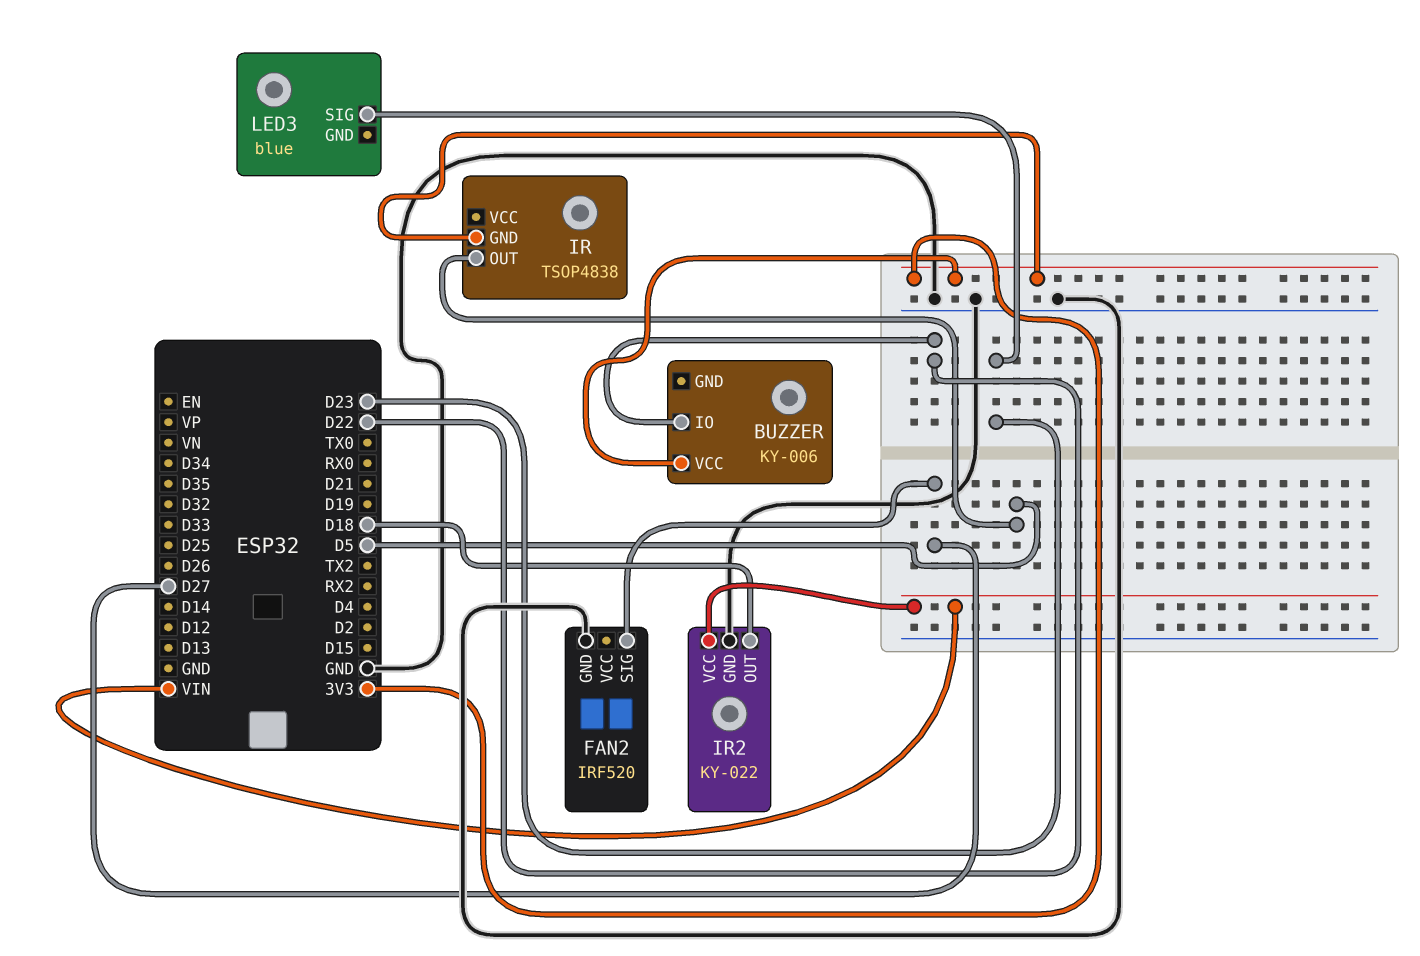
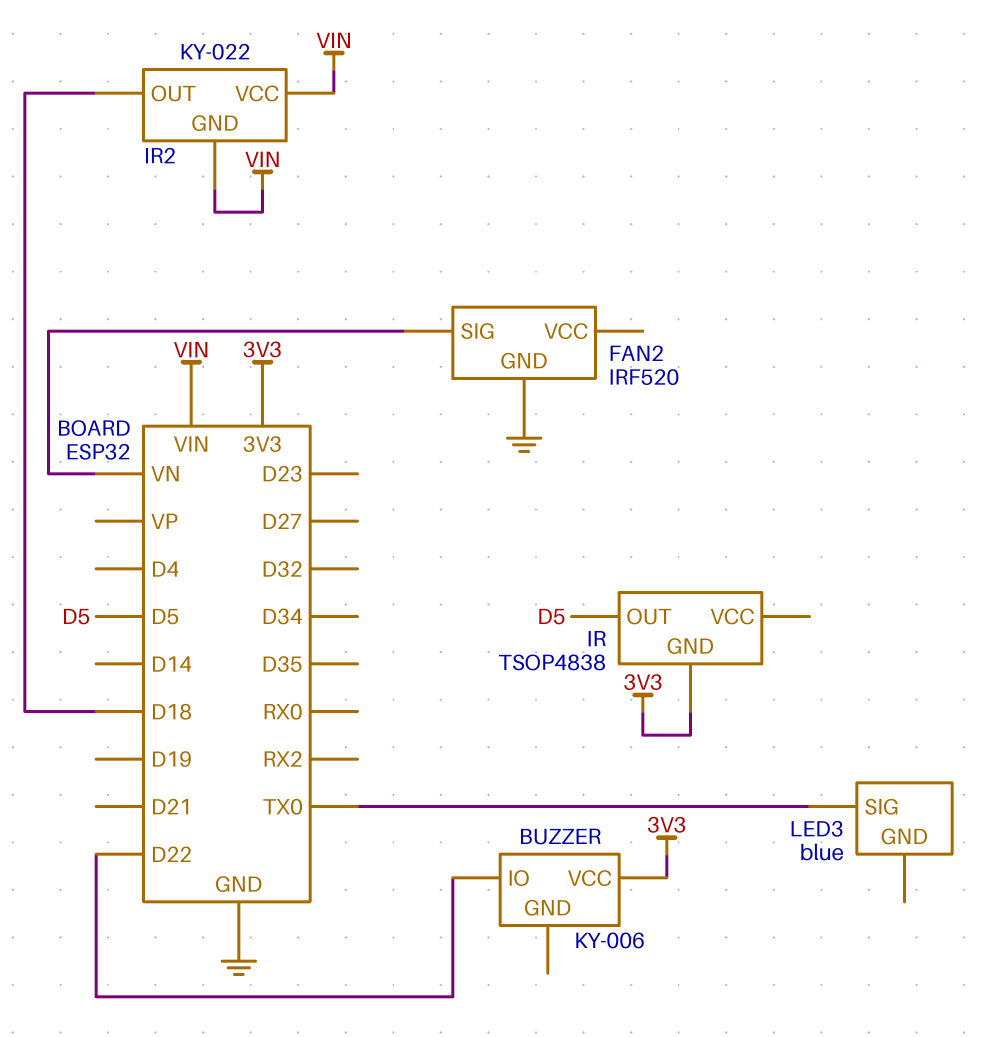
FAN2 pin SIG: D27 -> VN
IR2 pin GND: GND -> VIN
LED3 pin SIG: D23 -> TX0

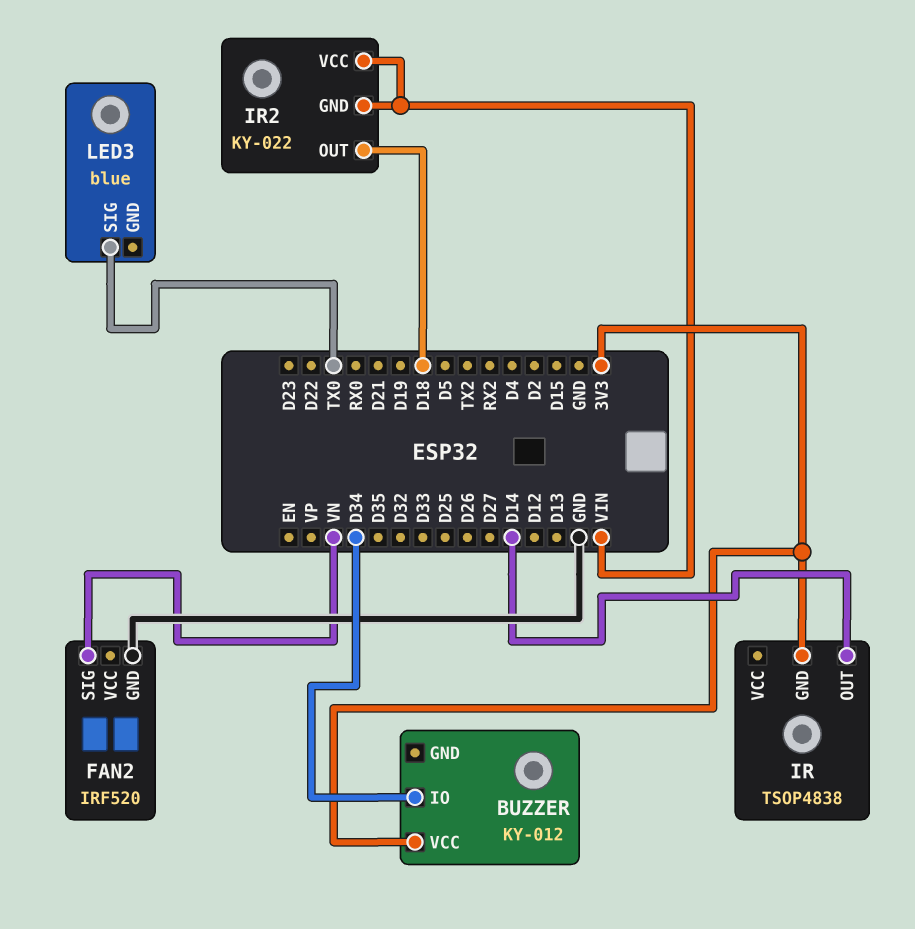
BUZZER: KY-006 -> KY-012
BUZZER pin IO: D22 -> D34
IR pin OUT: D5 -> D14

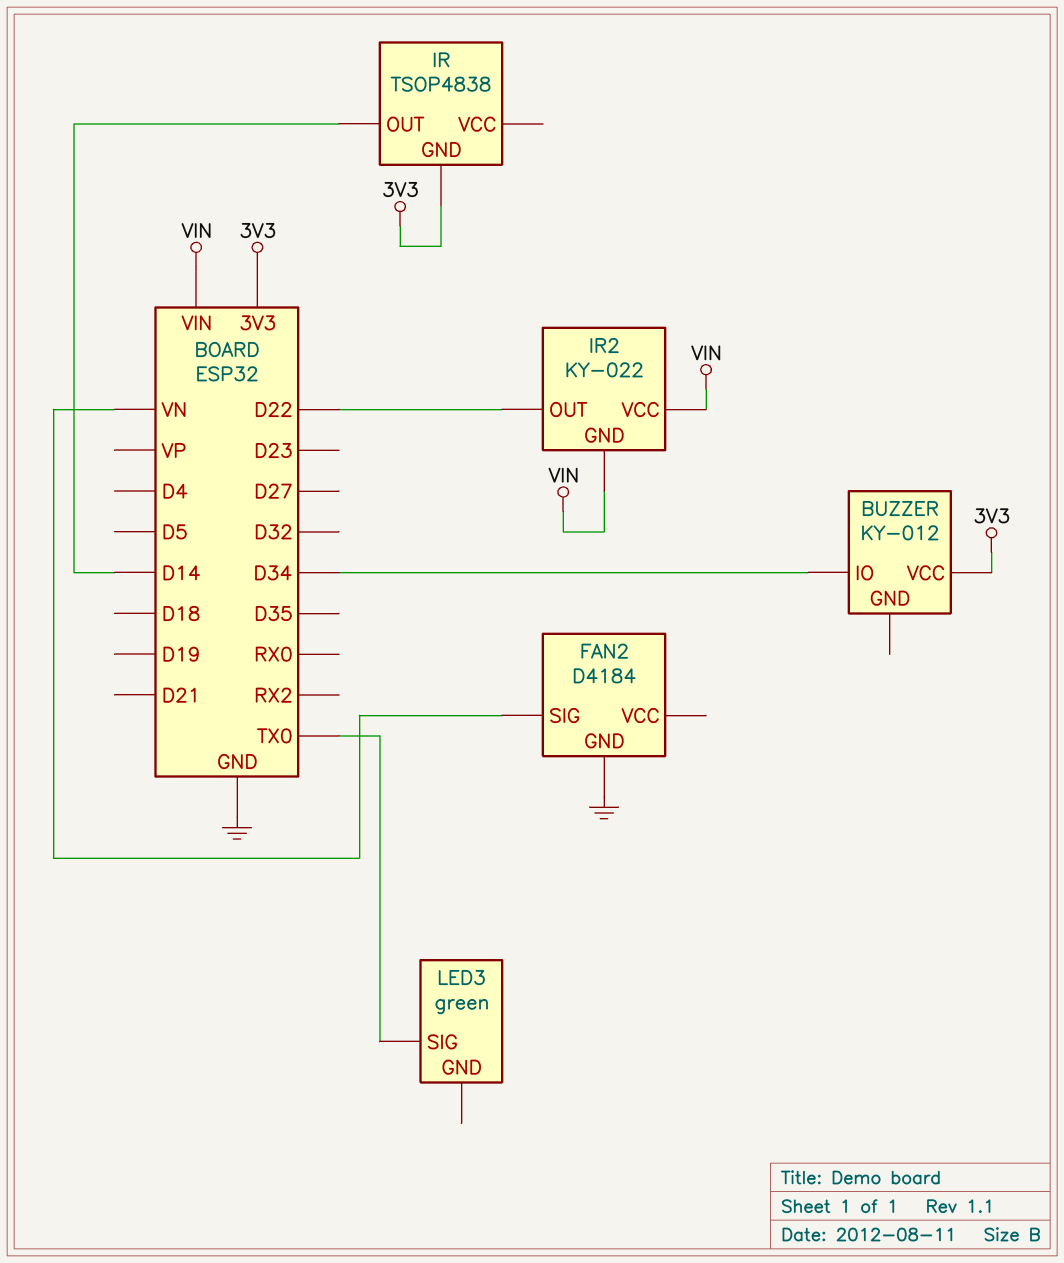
FAN2: IRF520 -> D4184
IR2 pin OUT: D18 -> D22
LED3: blue -> green

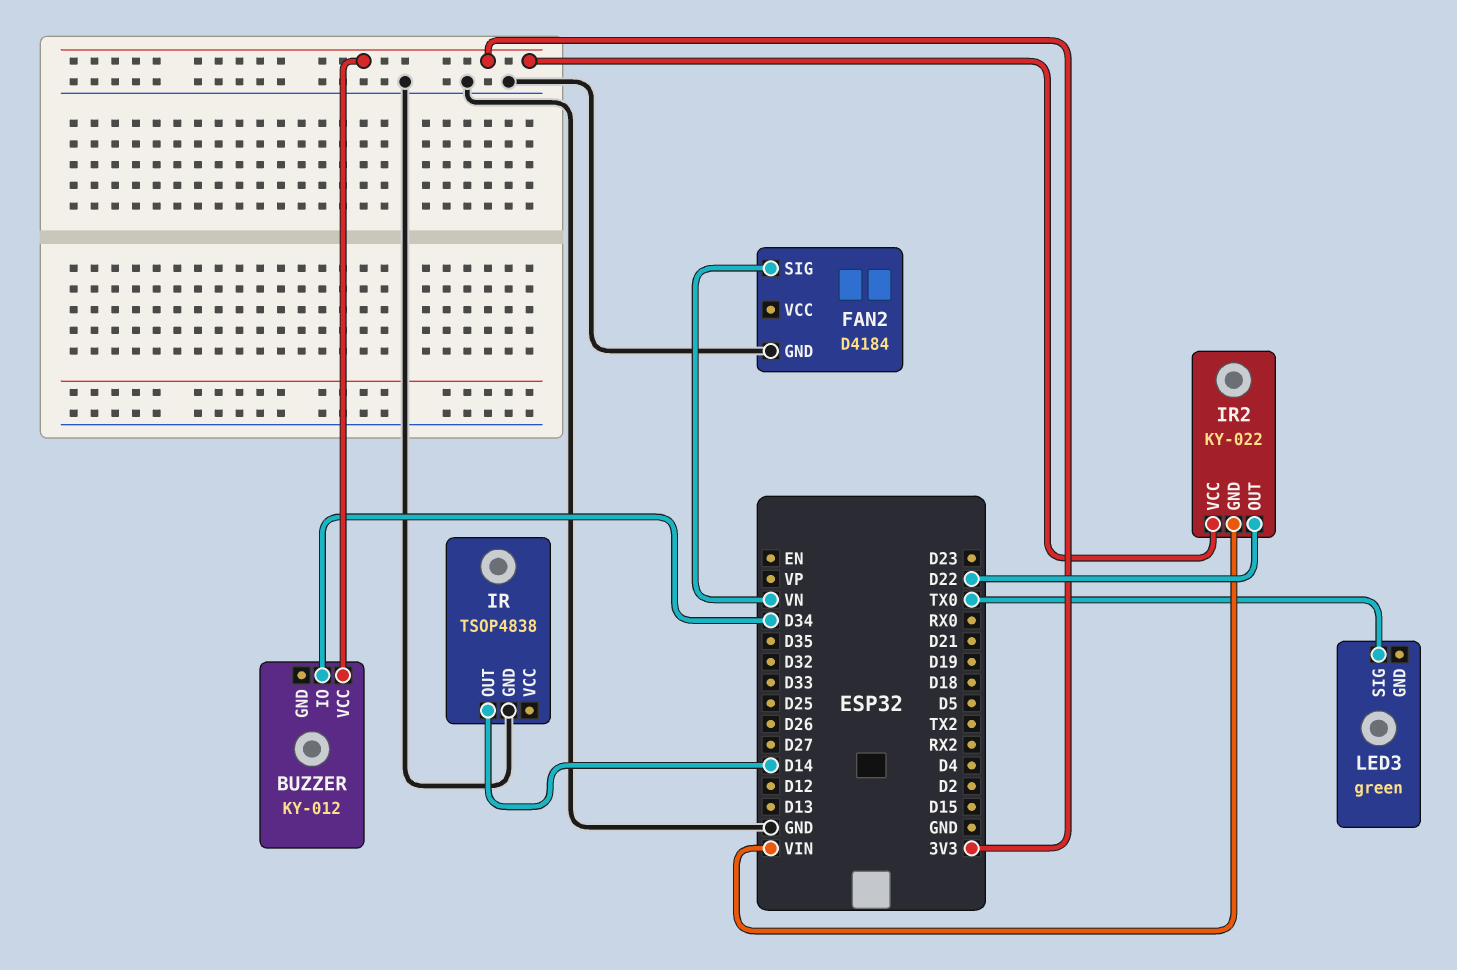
IR pin GND: 3V3 -> GND
IR2 pin VCC: VIN -> 3V3

